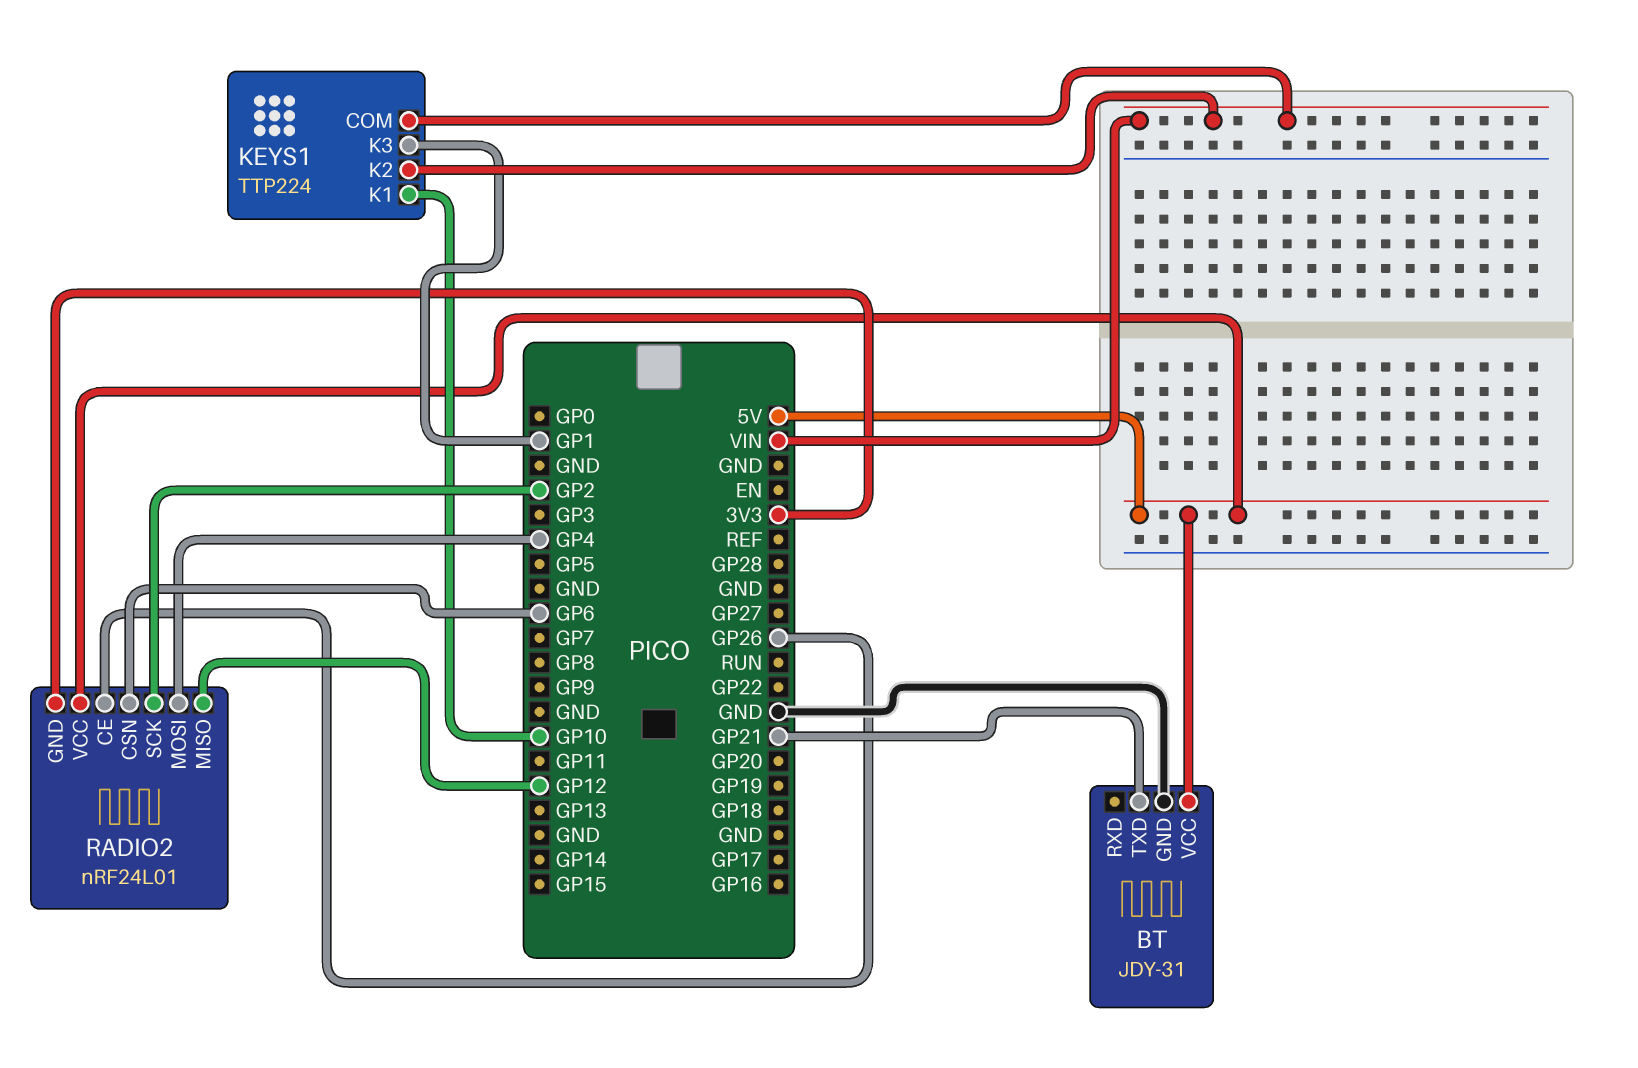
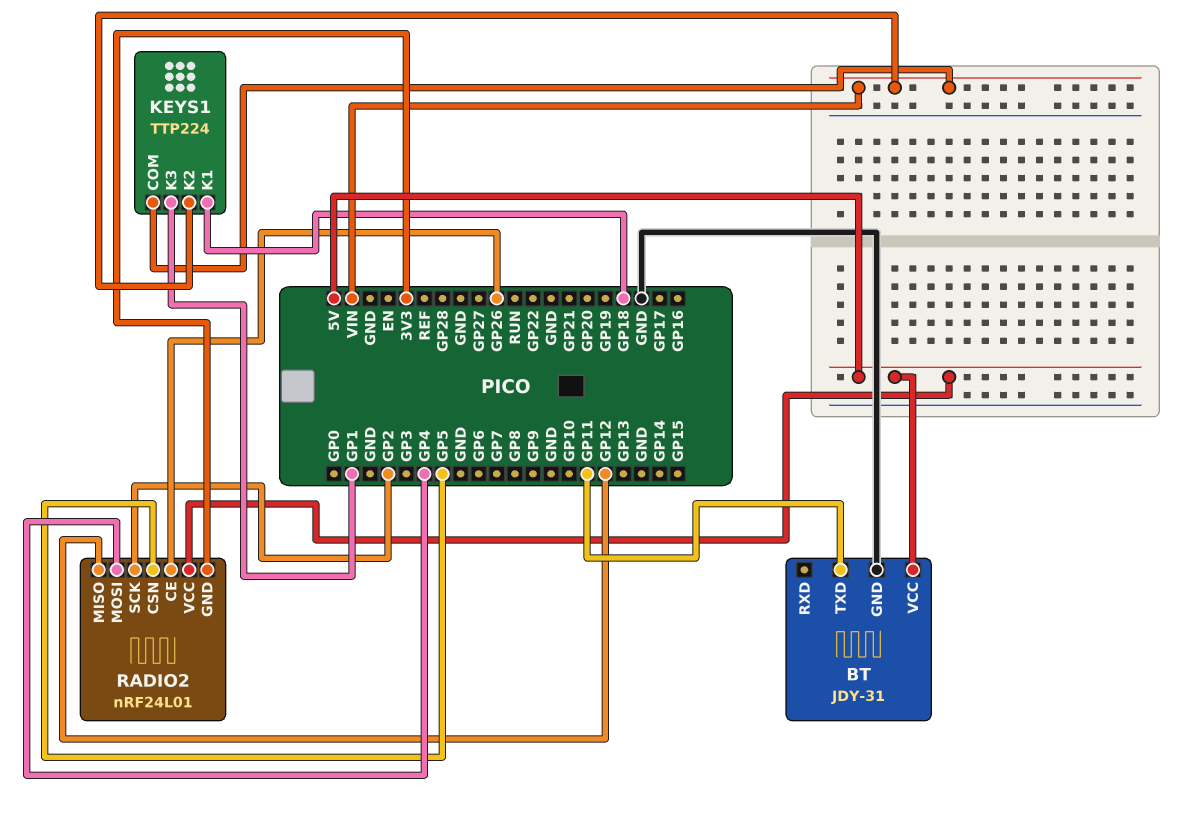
BT pin TXD: GP21 -> GP11
KEYS1 pin K1: GP10 -> GP18
RADIO2 pin CSN: GP6 -> GP5

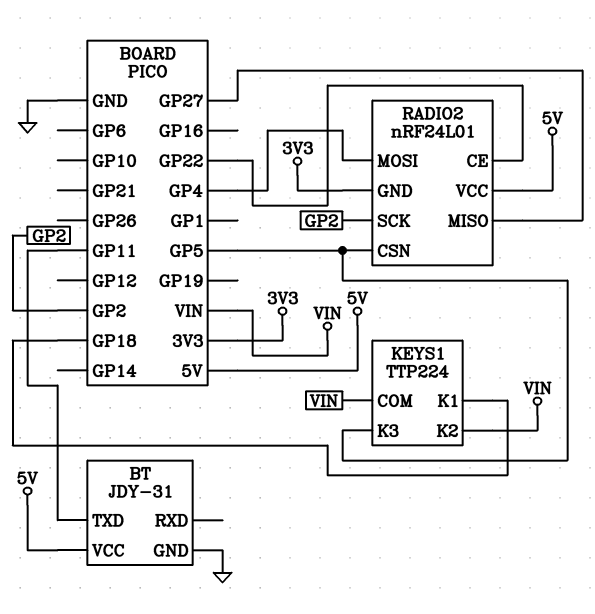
KEYS1 pin K3: GP1 -> GP5
RADIO2 pin CE: GP26 -> GP22
RADIO2 pin MISO: GP12 -> GP27

